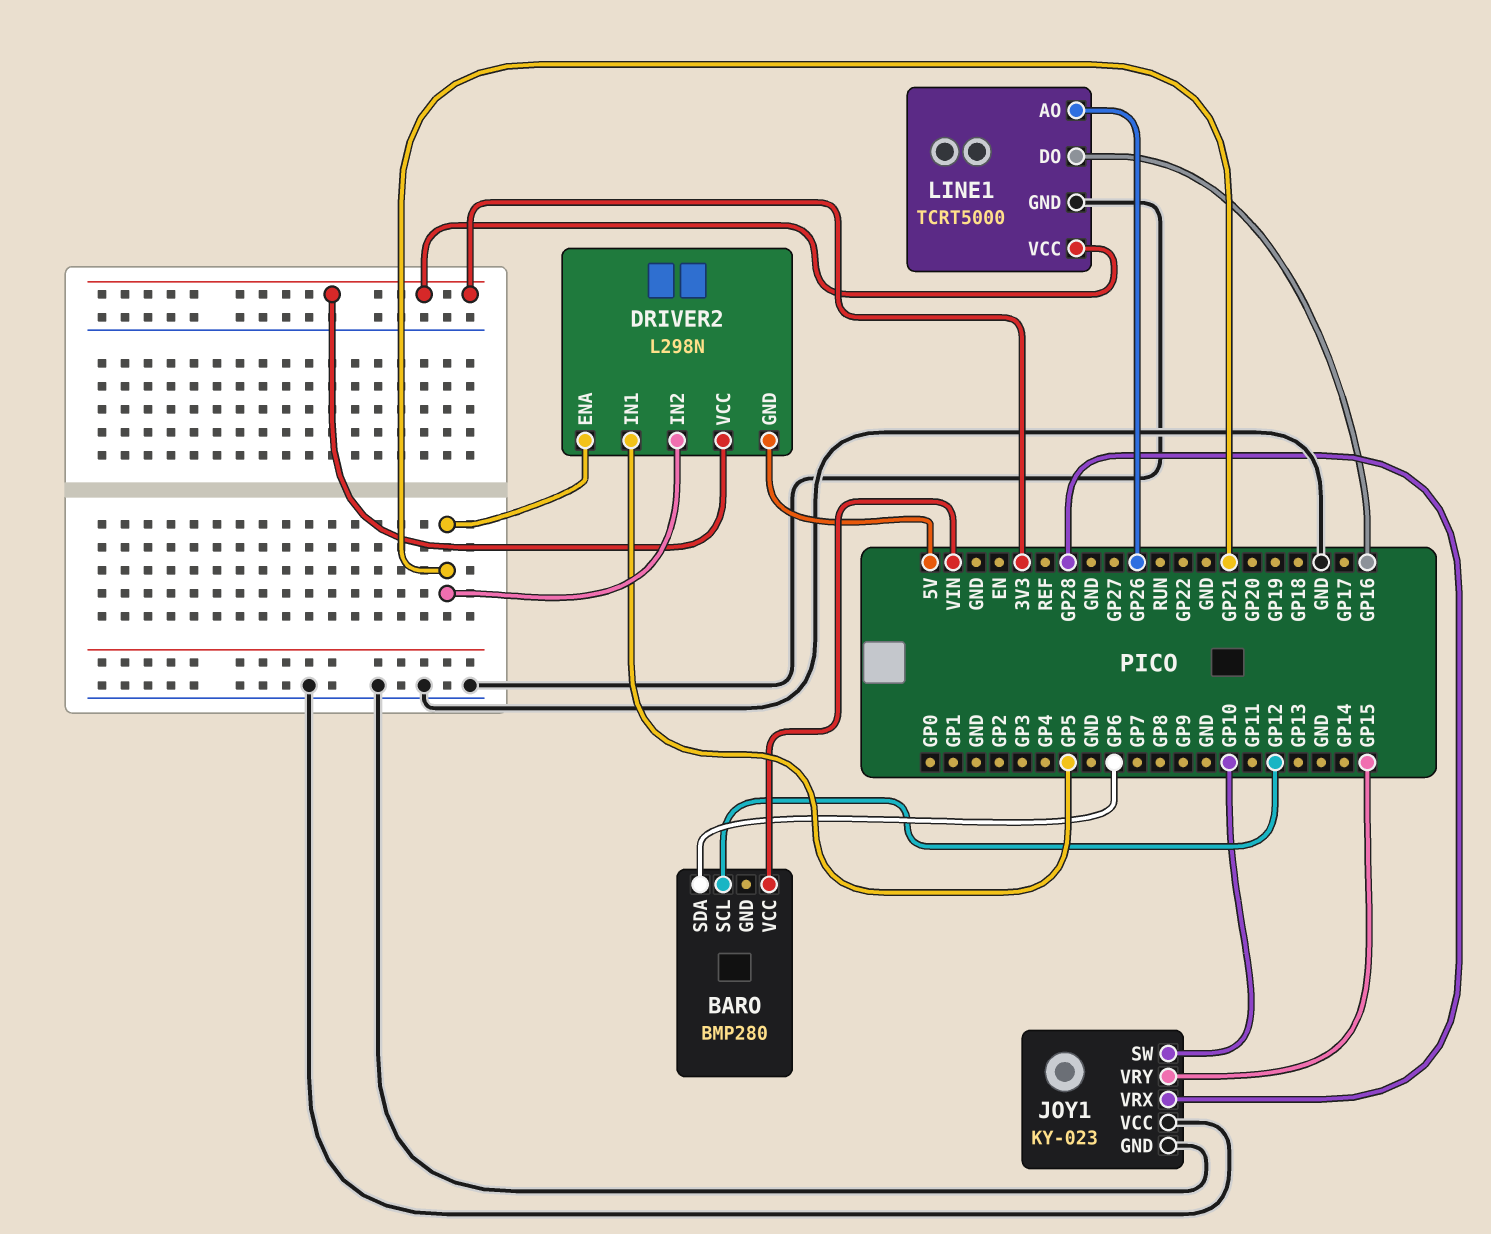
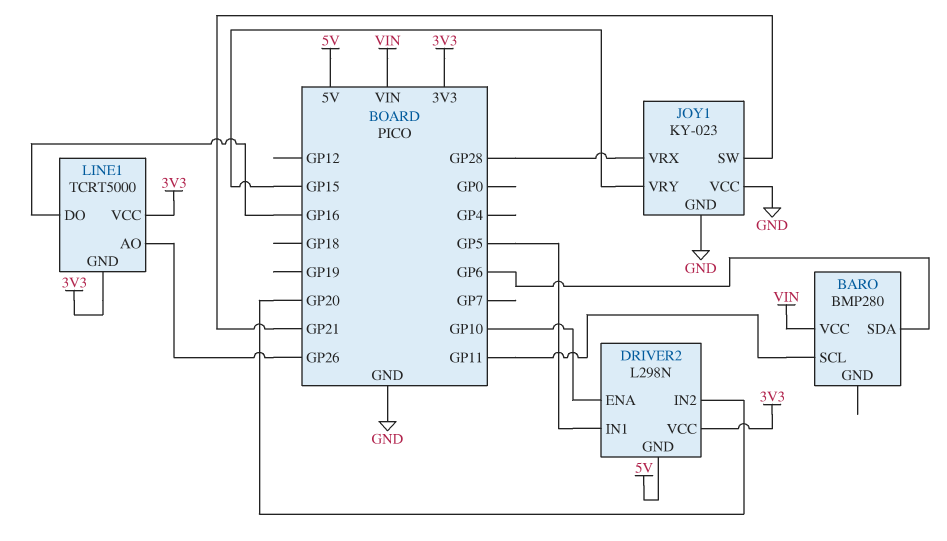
BARO pin SCL: GP12 -> GP11
DRIVER2 pin ENA: GP21 -> GP10
DRIVER2 pin IN2: GP21 -> GP20
JOY1 pin SW: GP10 -> GP21
LINE1 pin GND: GND -> 3V3

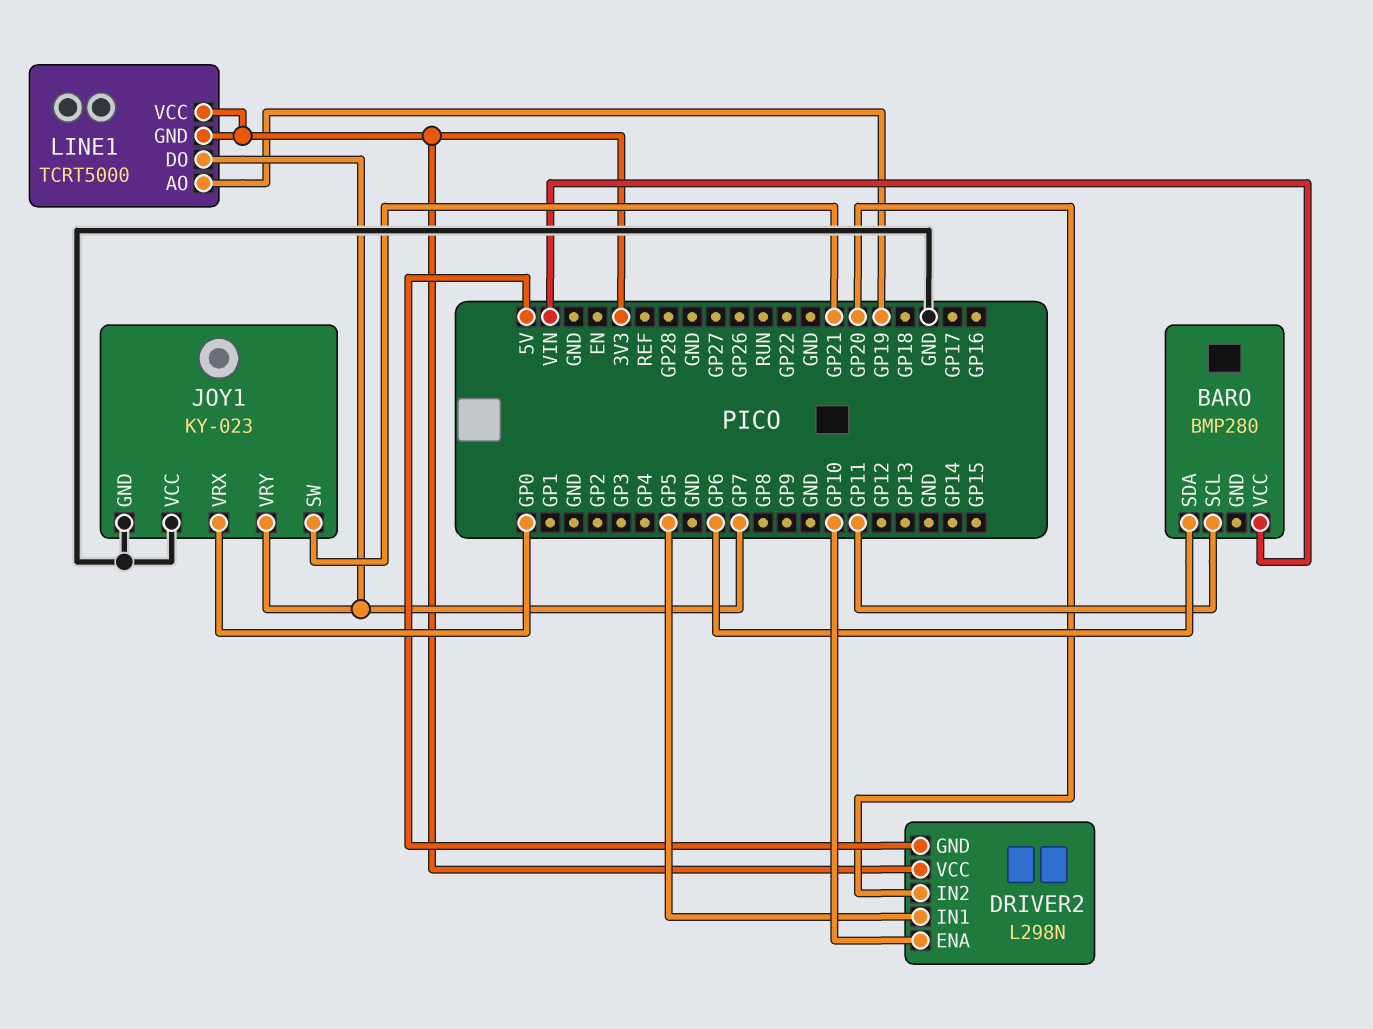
JOY1 pin VRX: GP28 -> GP0
JOY1 pin VRY: GP15 -> GP7
LINE1 pin AO: GP26 -> GP19
LINE1 pin DO: GP16 -> GP7

